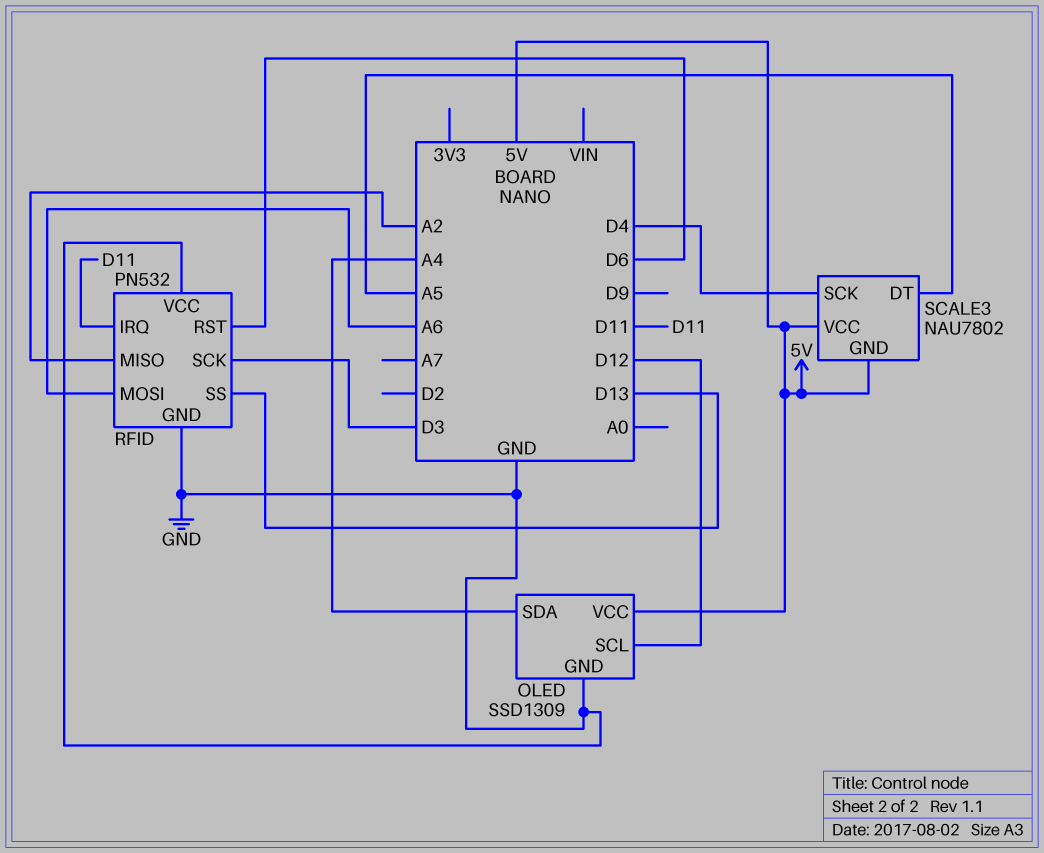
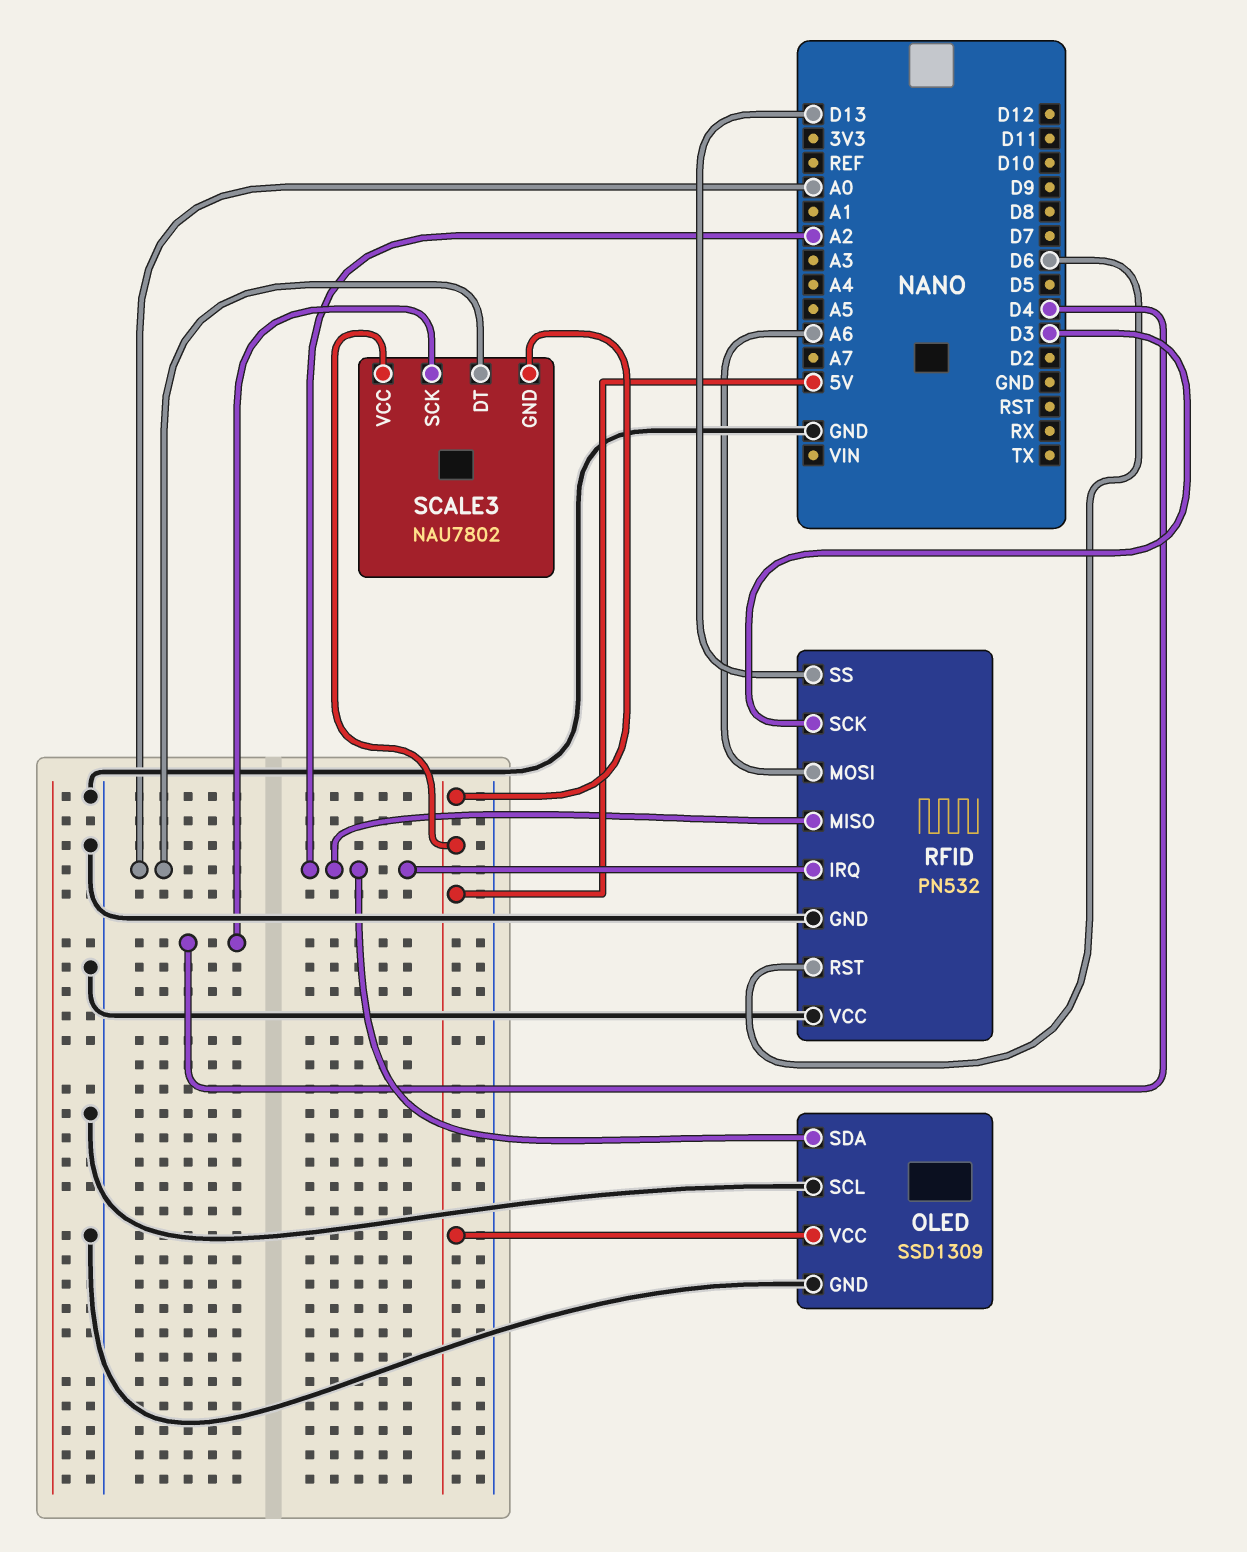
OLED pin SCL: D12 -> GND
OLED pin SDA: A4 -> A2
RFID pin IRQ: D11 -> A2
SCALE3 pin DT: A5 -> A0

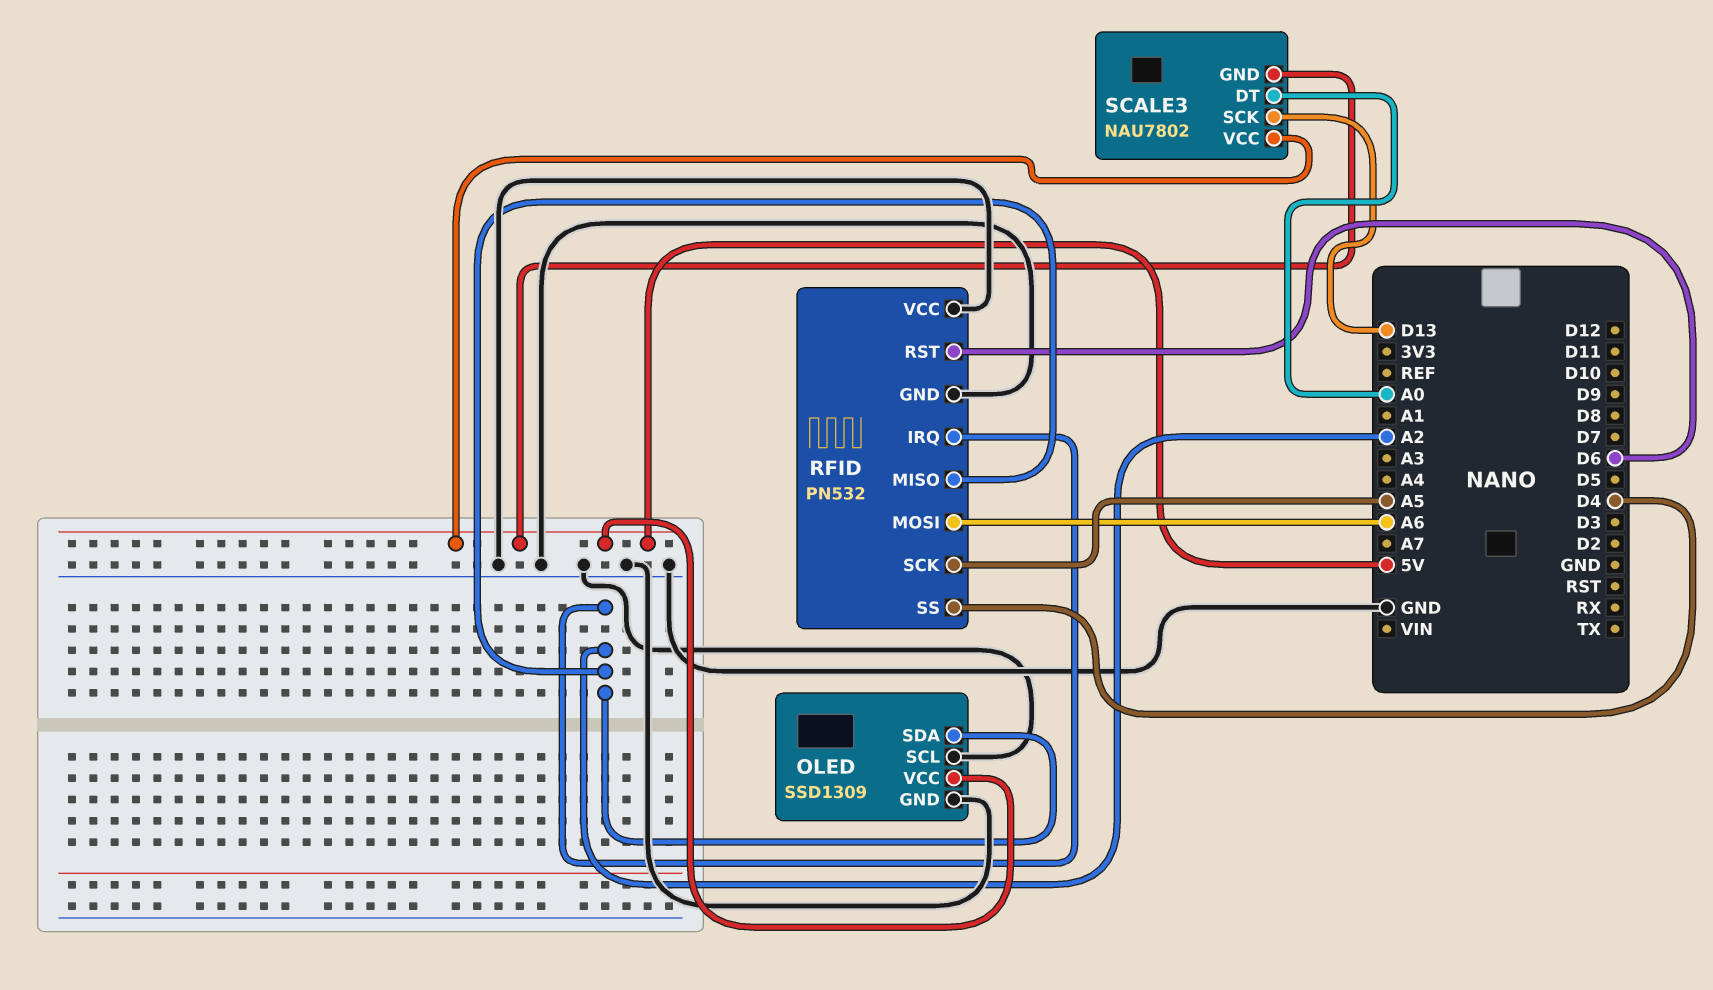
RFID pin SCK: D3 -> A5
RFID pin SS: D13 -> D4
SCALE3 pin SCK: D4 -> D13

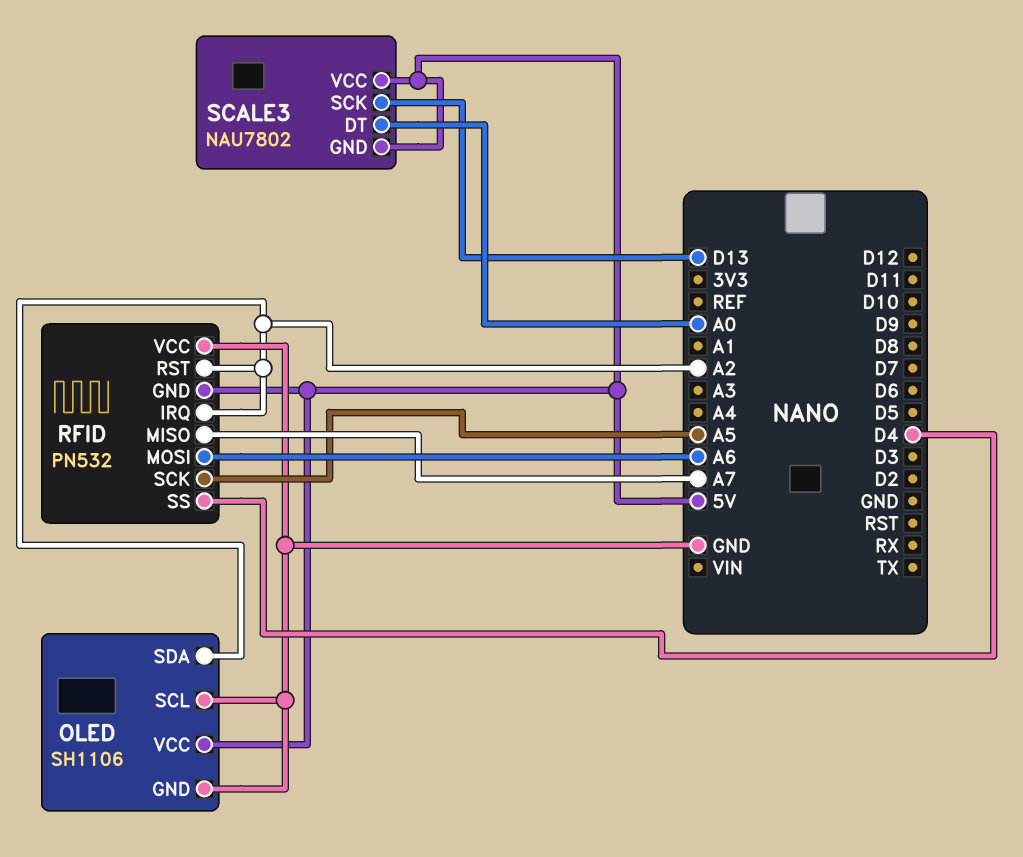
OLED: SSD1309 -> SH1106
RFID pin GND: GND -> 5V
RFID pin MISO: A2 -> A7
RFID pin RST: D6 -> A2

